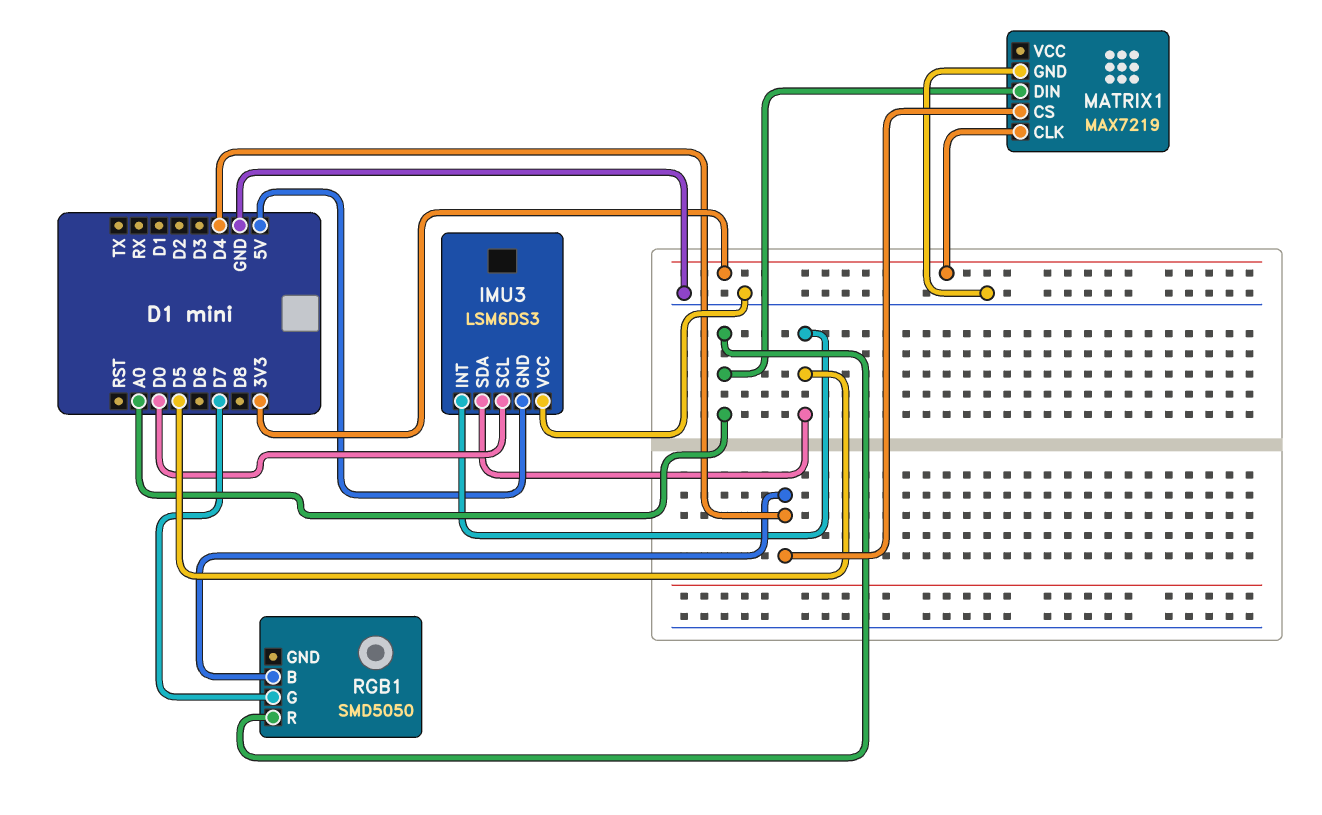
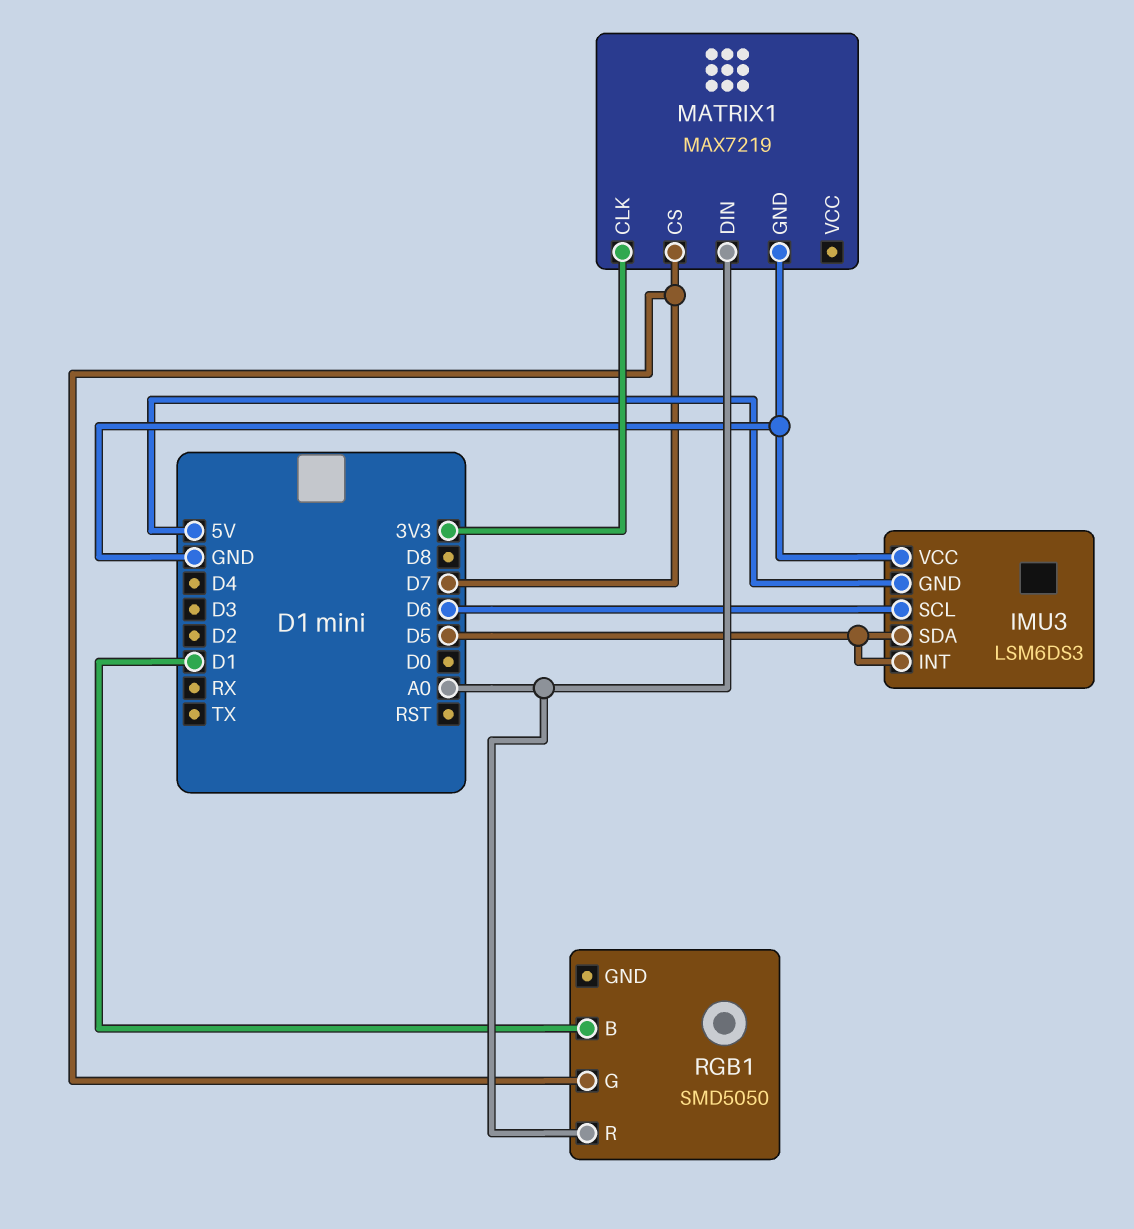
IMU3 pin SCL: D0 -> D6
MATRIX1 pin CS: D4 -> D7
RGB1 pin B: D4 -> D1

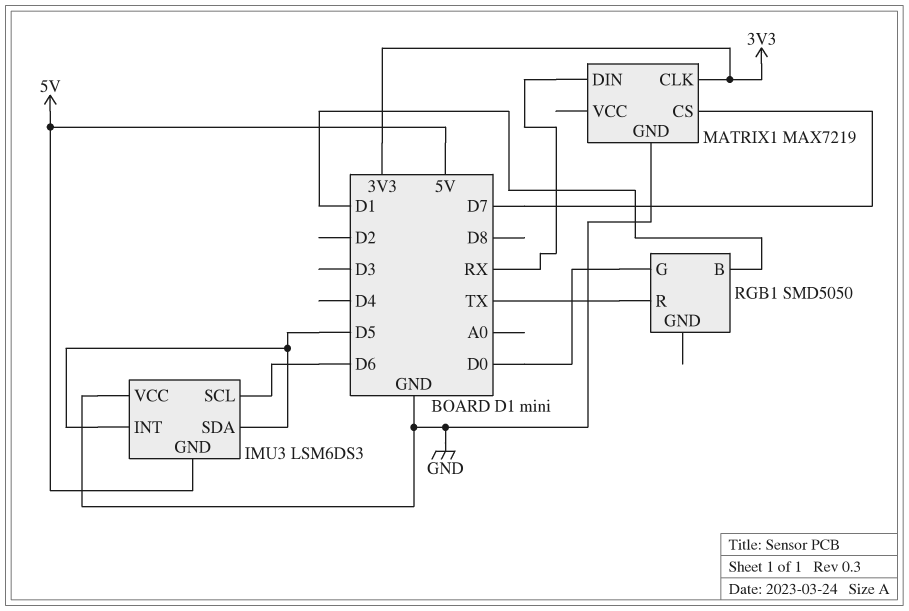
MATRIX1 pin DIN: A0 -> RX
RGB1 pin G: D7 -> D0
RGB1 pin R: A0 -> TX

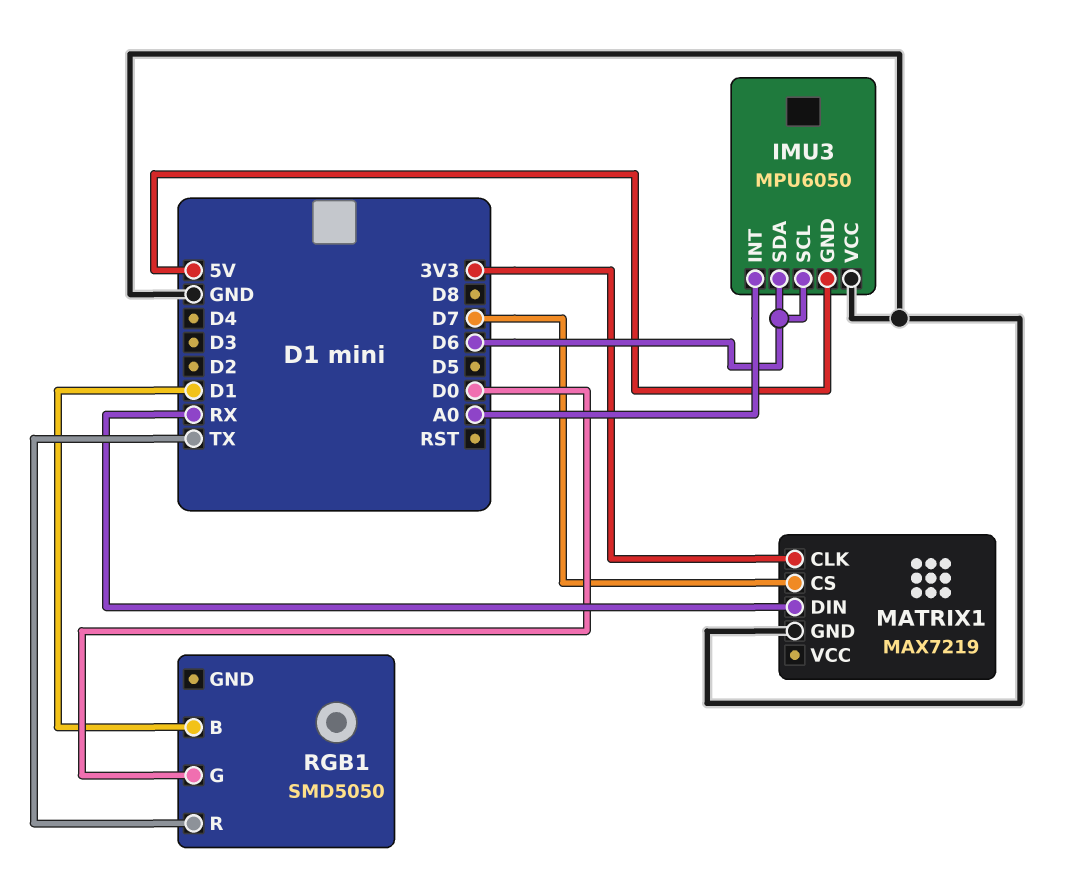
IMU3: LSM6DS3 -> MPU6050
IMU3 pin INT: D5 -> A0
IMU3 pin SDA: D5 -> D6

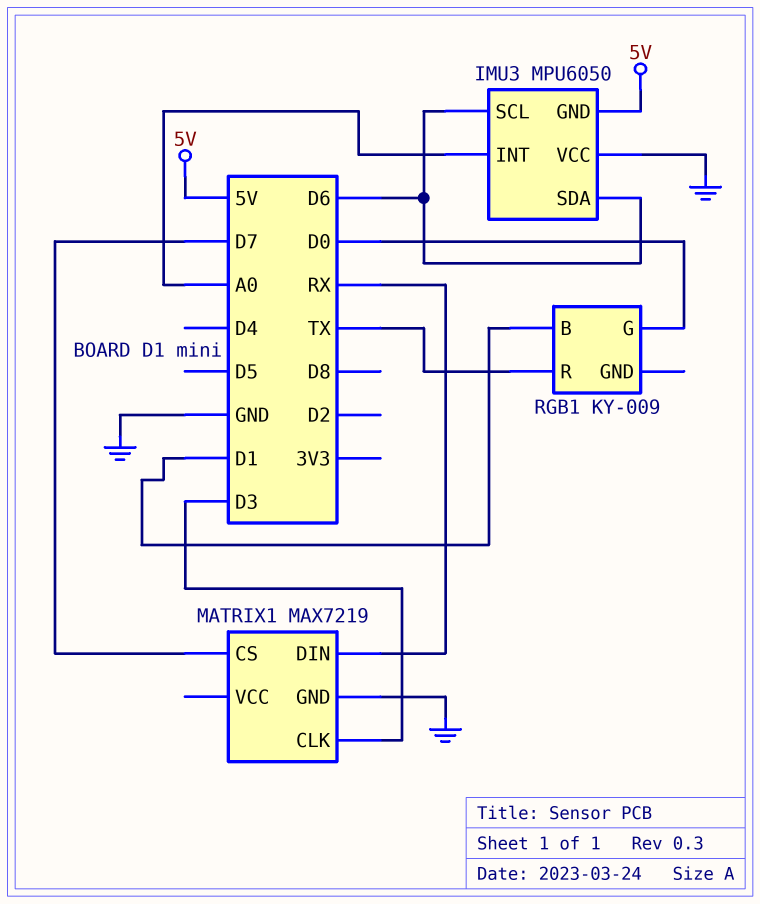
MATRIX1 pin CLK: 3V3 -> D3
RGB1: SMD5050 -> KY-009

